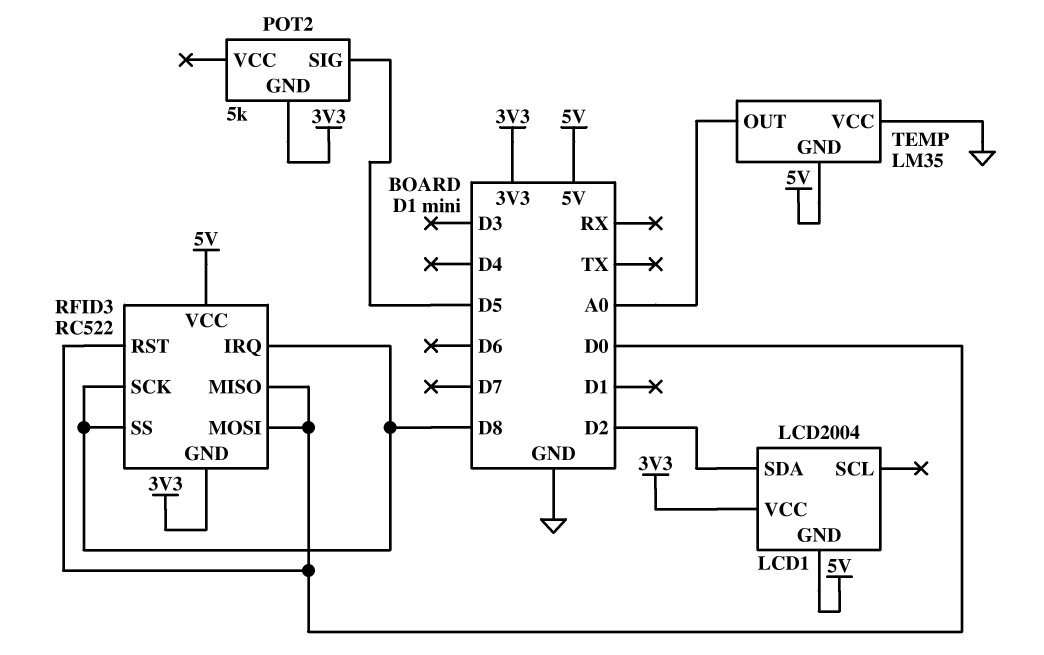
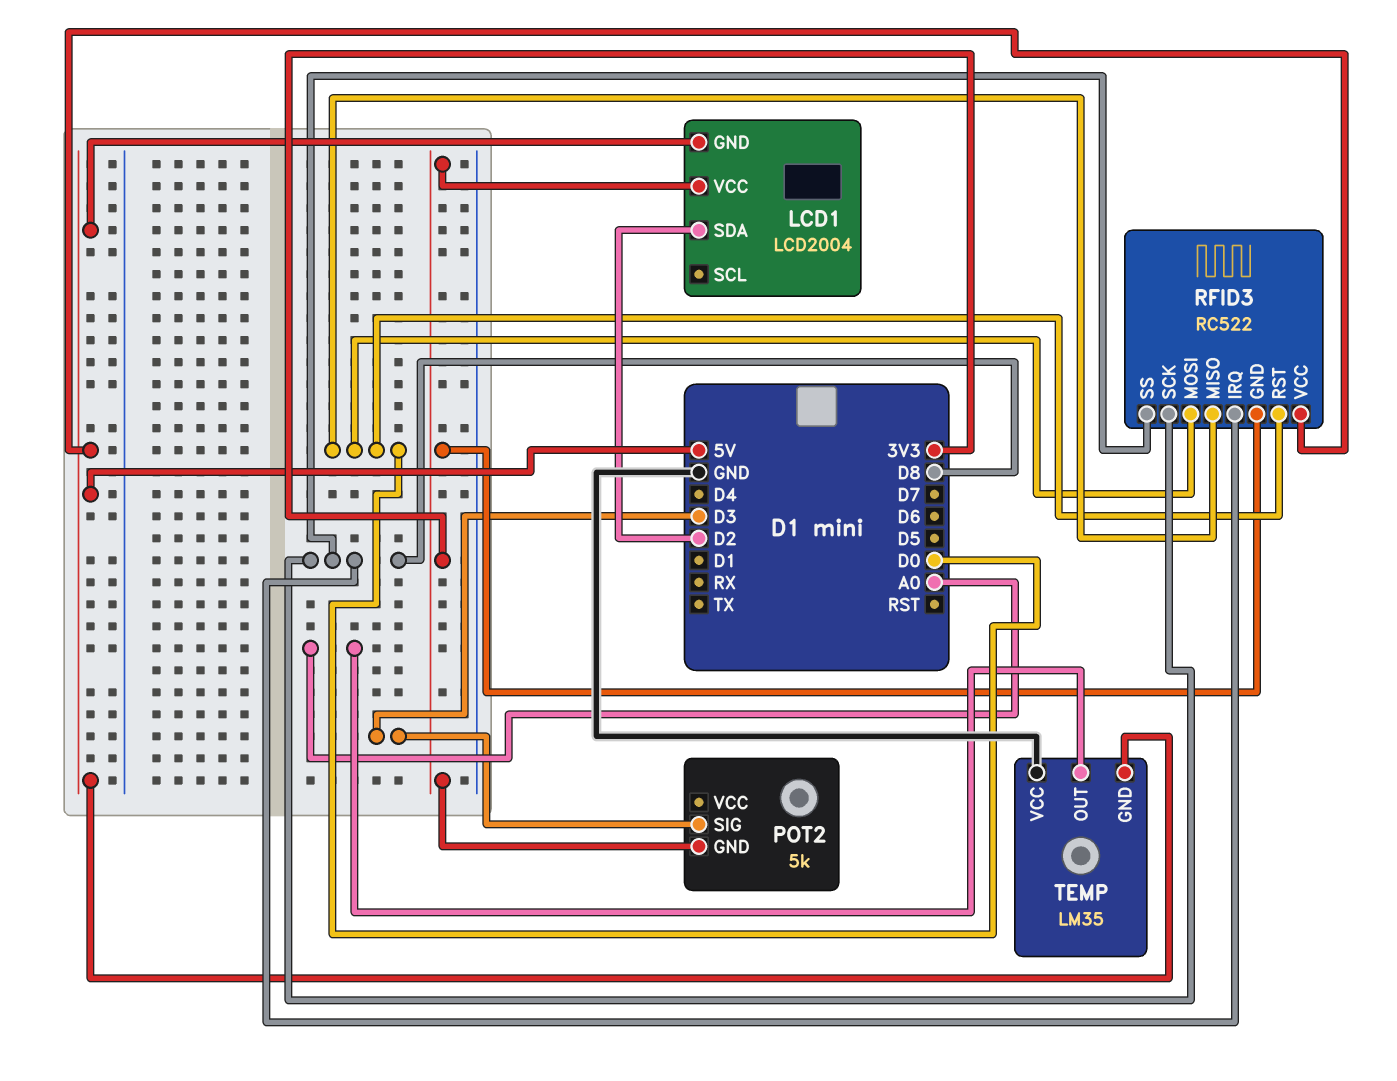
POT2 pin SIG: D5 -> D3

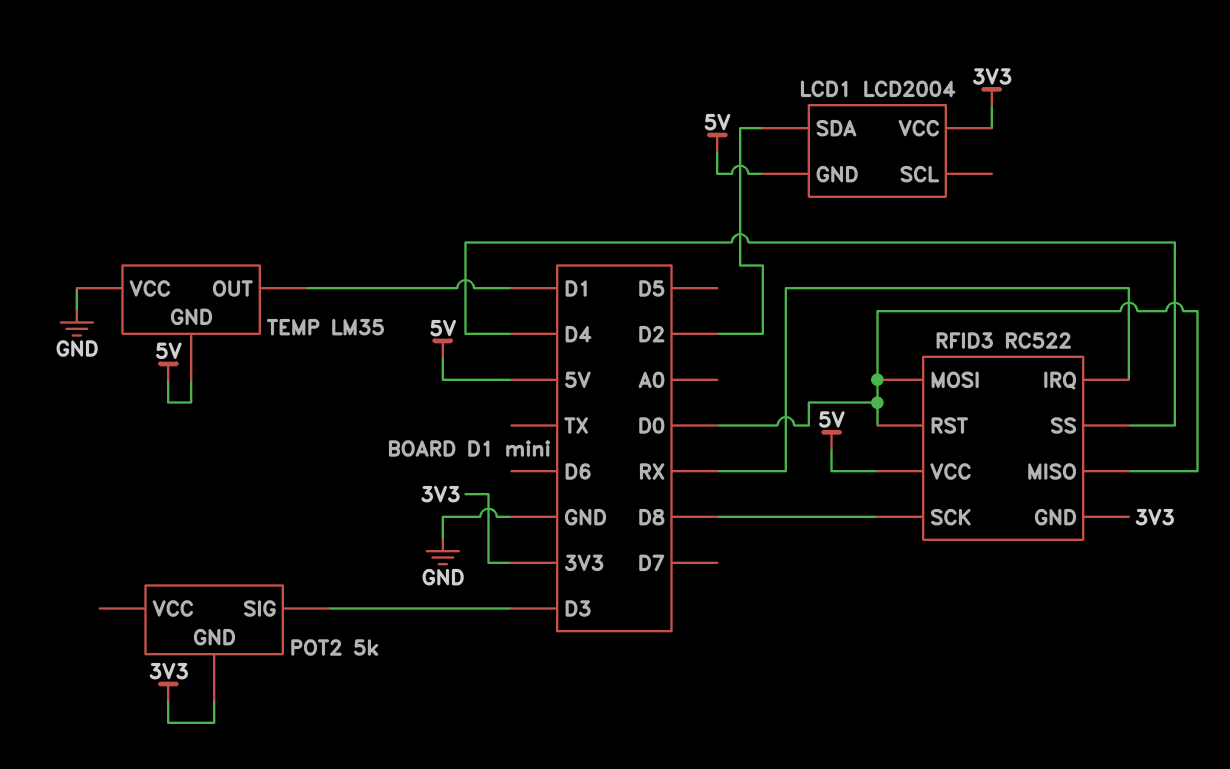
RFID3 pin IRQ: D8 -> RX
RFID3 pin SS: D8 -> D4
TEMP pin OUT: A0 -> D1

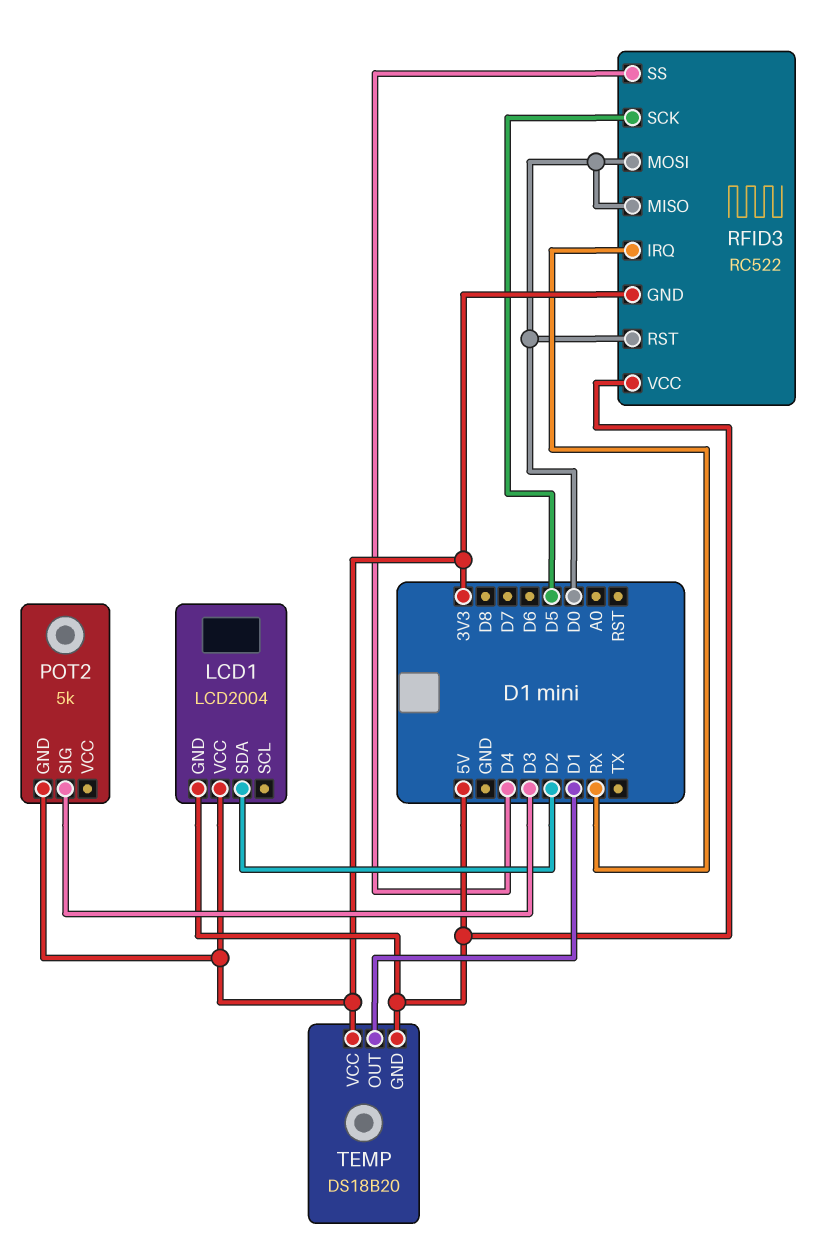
RFID3 pin SCK: D8 -> D5
TEMP: LM35 -> DS18B20
TEMP pin VCC: GND -> 3V3

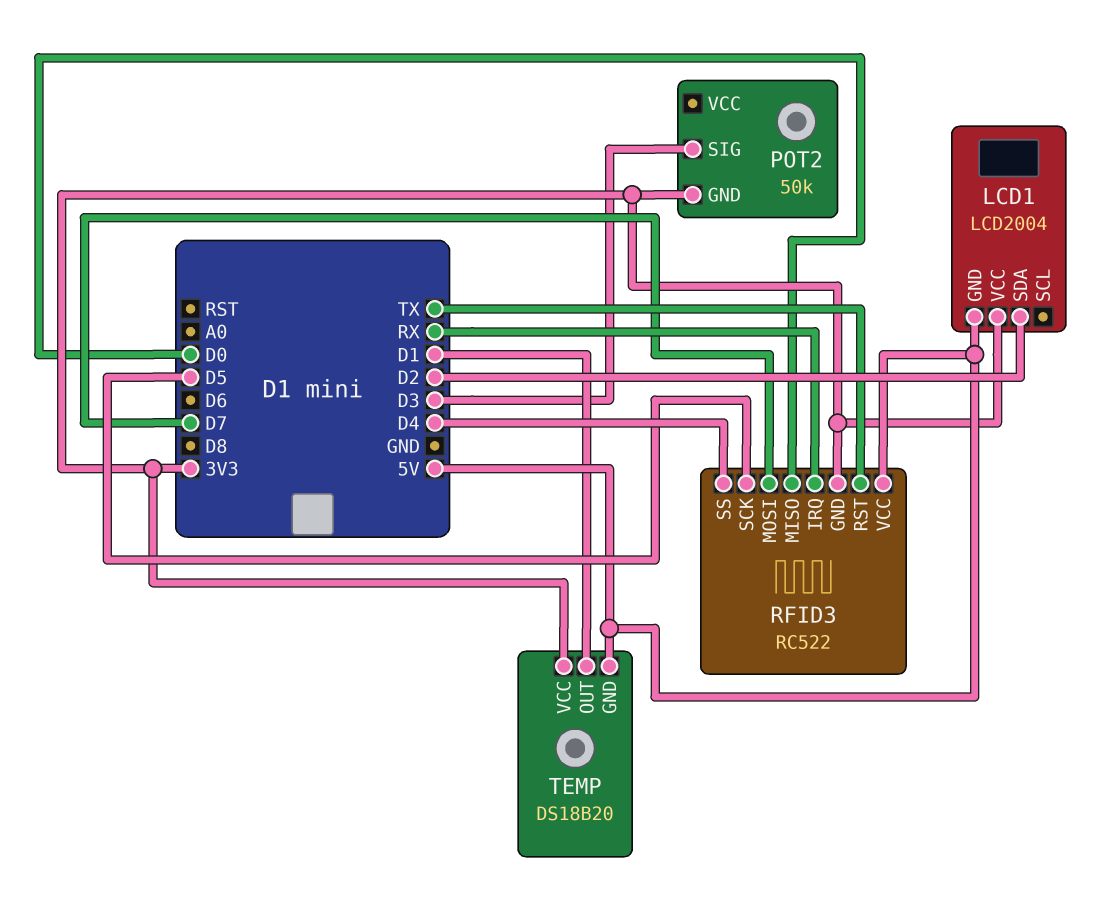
POT2: 5k -> 50k
RFID3 pin MOSI: D0 -> D7
RFID3 pin RST: D0 -> TX

